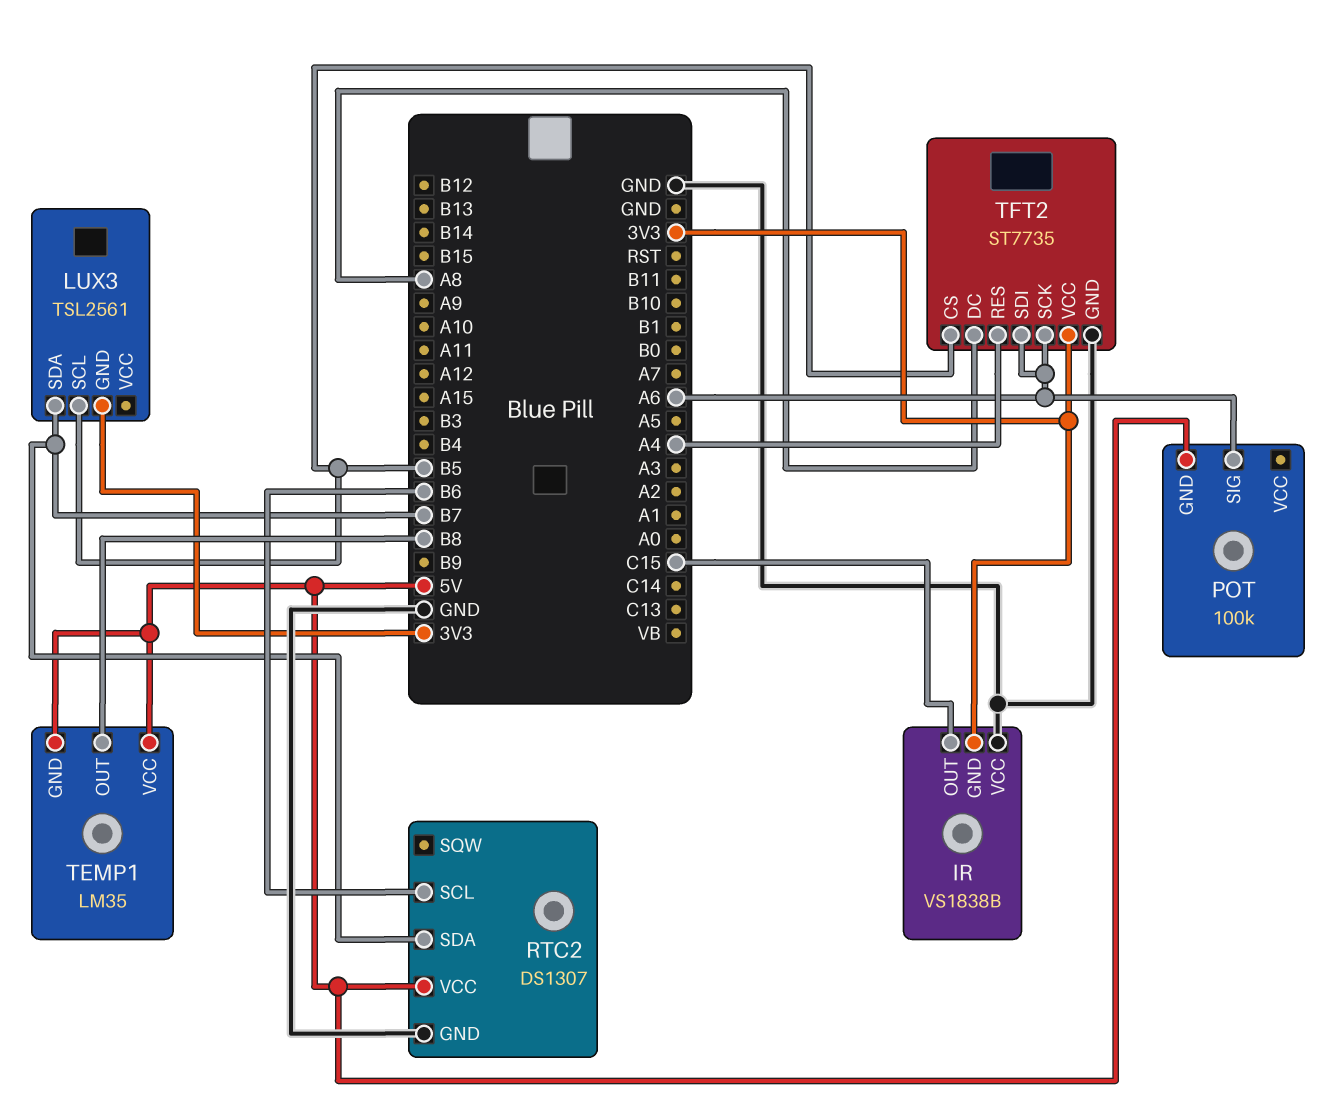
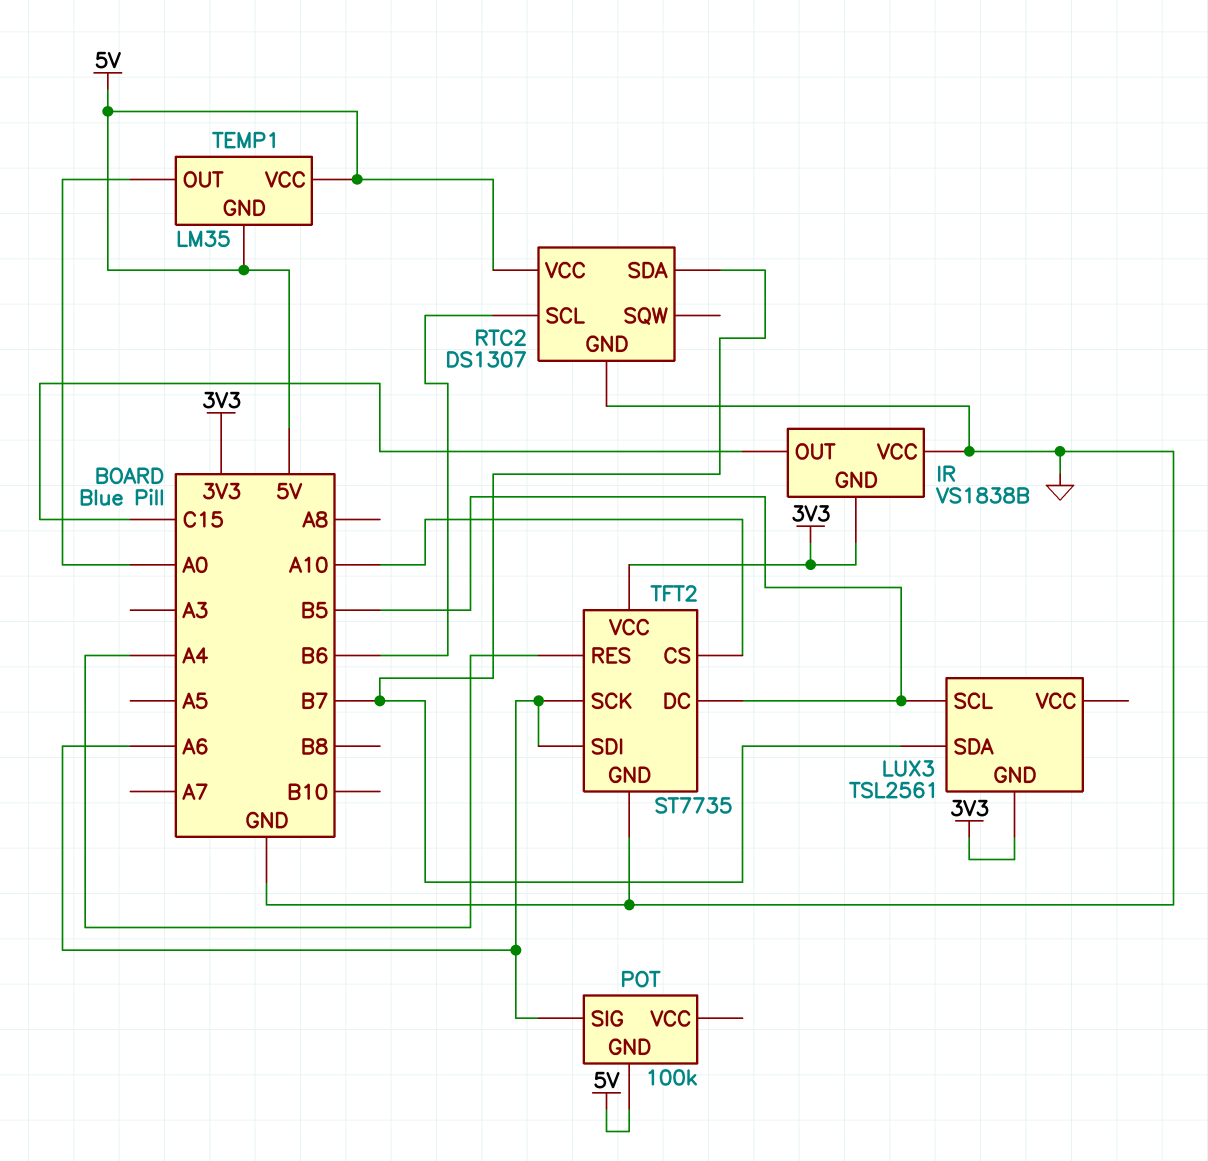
TEMP1 pin OUT: B8 -> A0
TFT2 pin CS: B5 -> A10
TFT2 pin DC: A8 -> B5

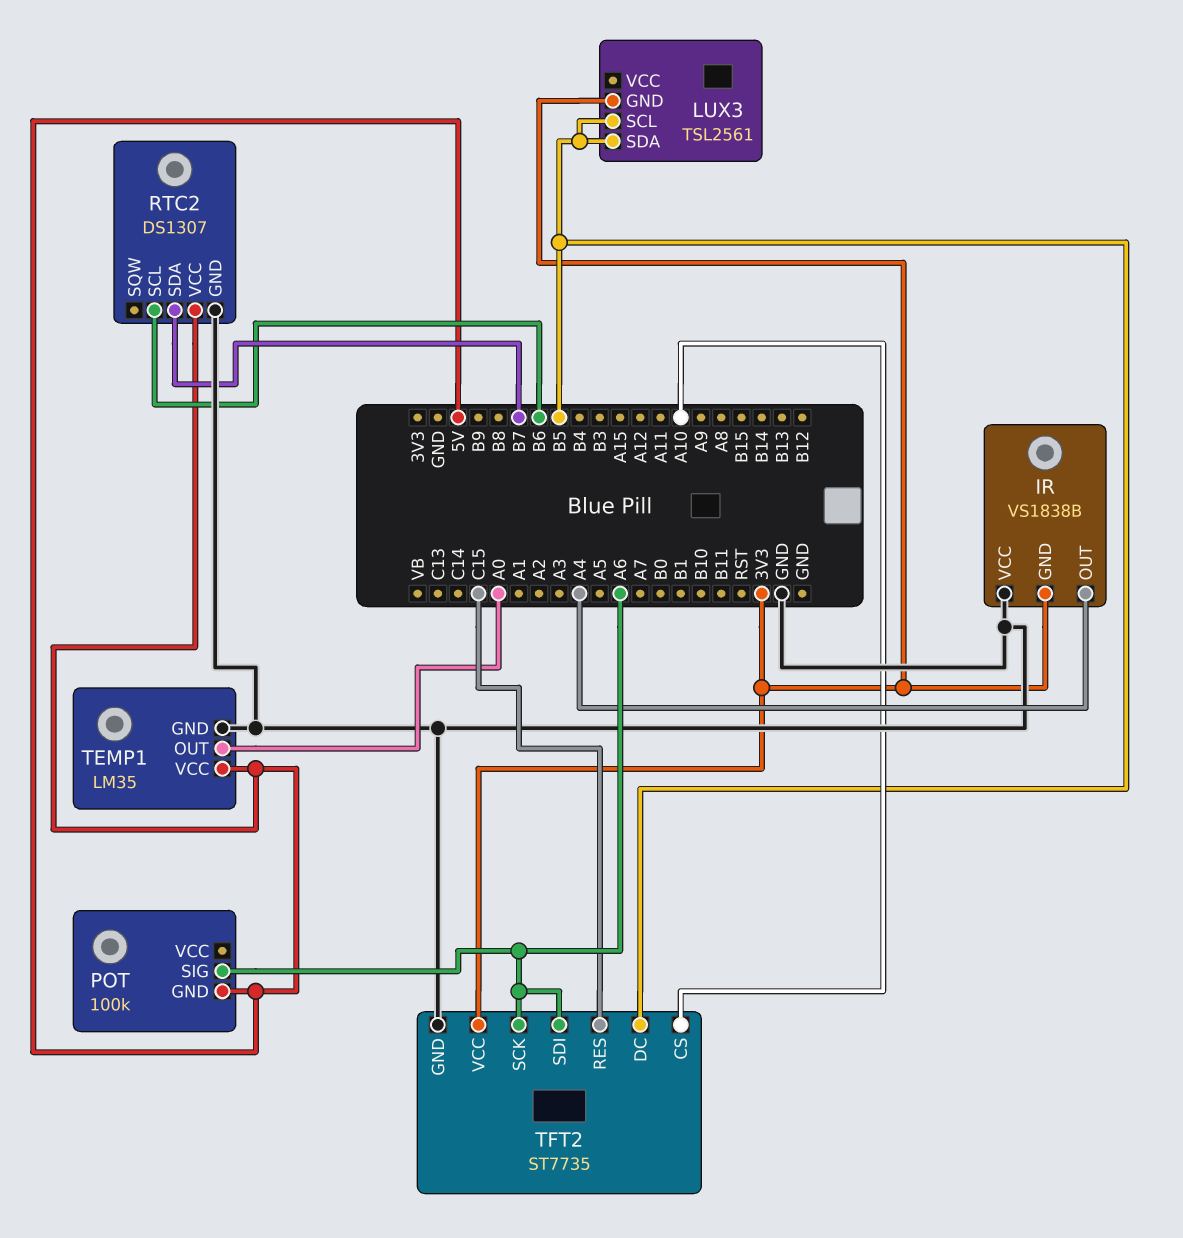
IR pin OUT: C15 -> A4
LUX3 pin SDA: B7 -> B5
TEMP1 pin GND: 5V -> GND
TFT2 pin RES: A4 -> C15

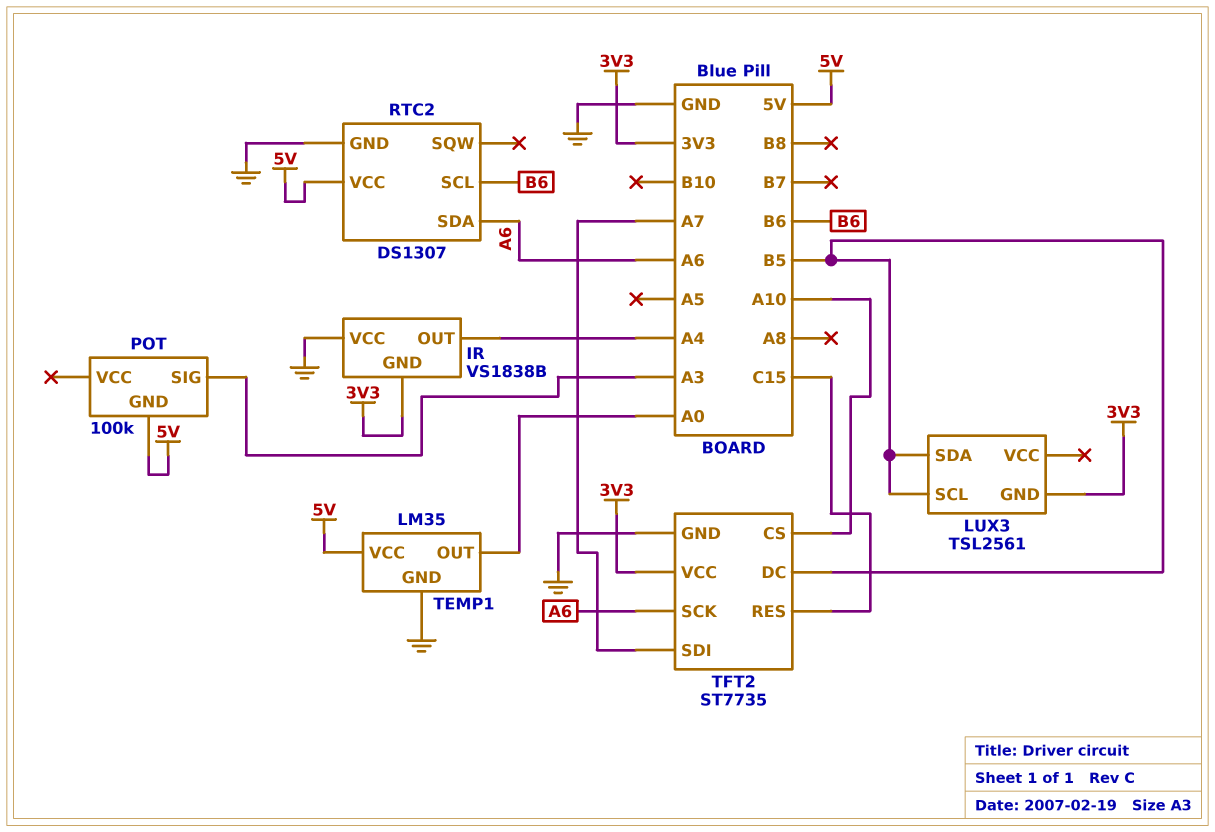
POT pin SIG: A6 -> A3
RTC2 pin SDA: B7 -> A6
TFT2 pin SDI: A6 -> A7

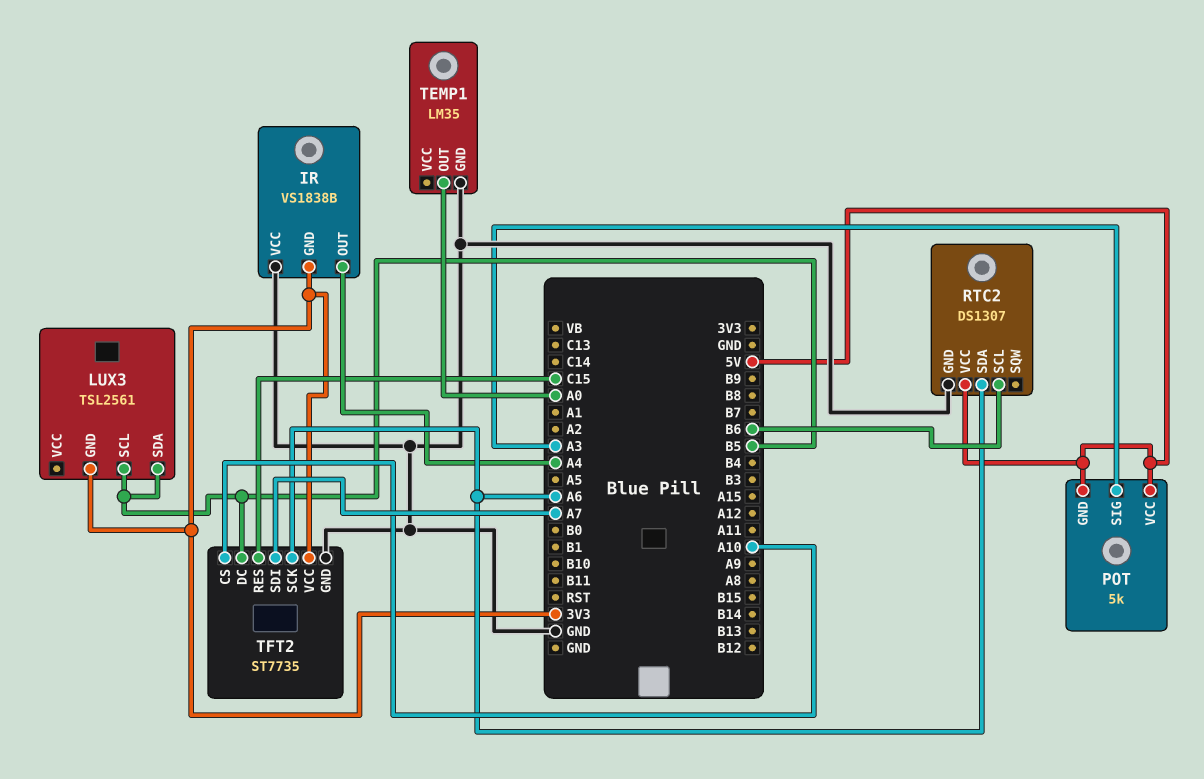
POT: 100k -> 5k
POT pin VCC: none -> 5V
TEMP1 pin VCC: 5V -> none

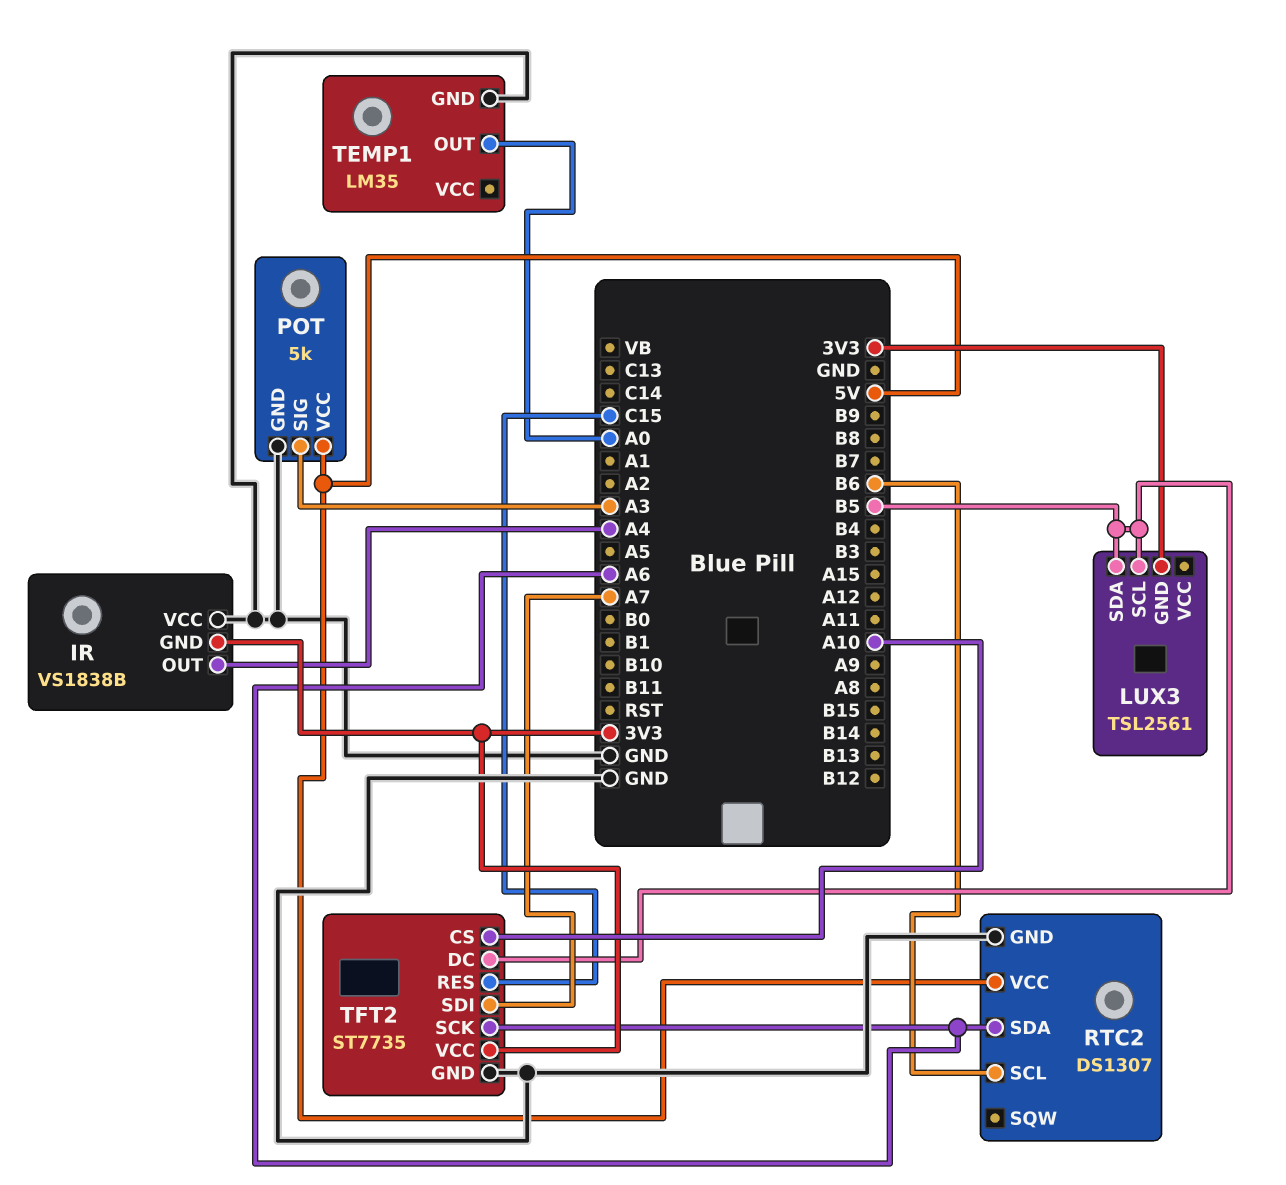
POT pin GND: 5V -> GND

